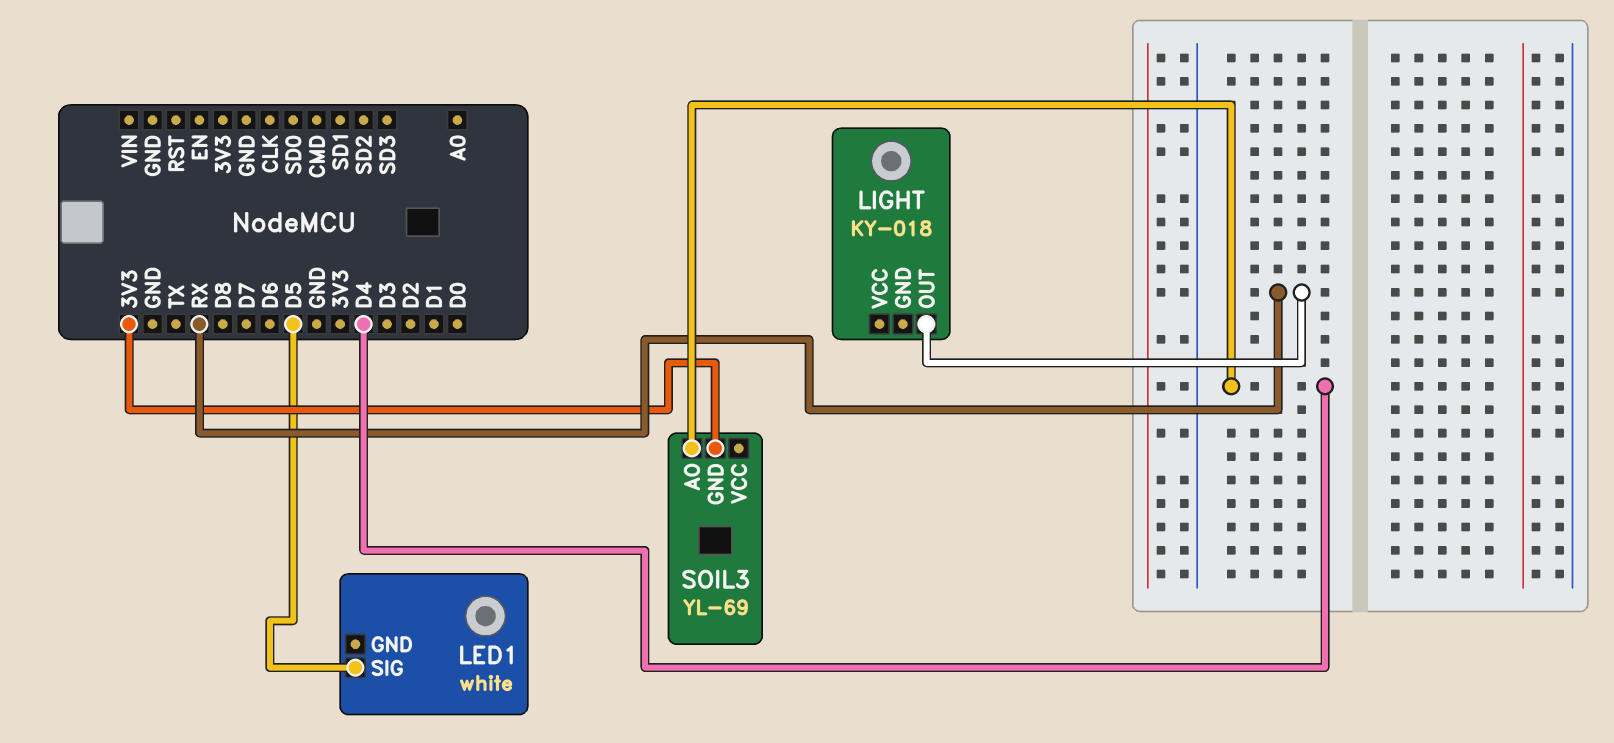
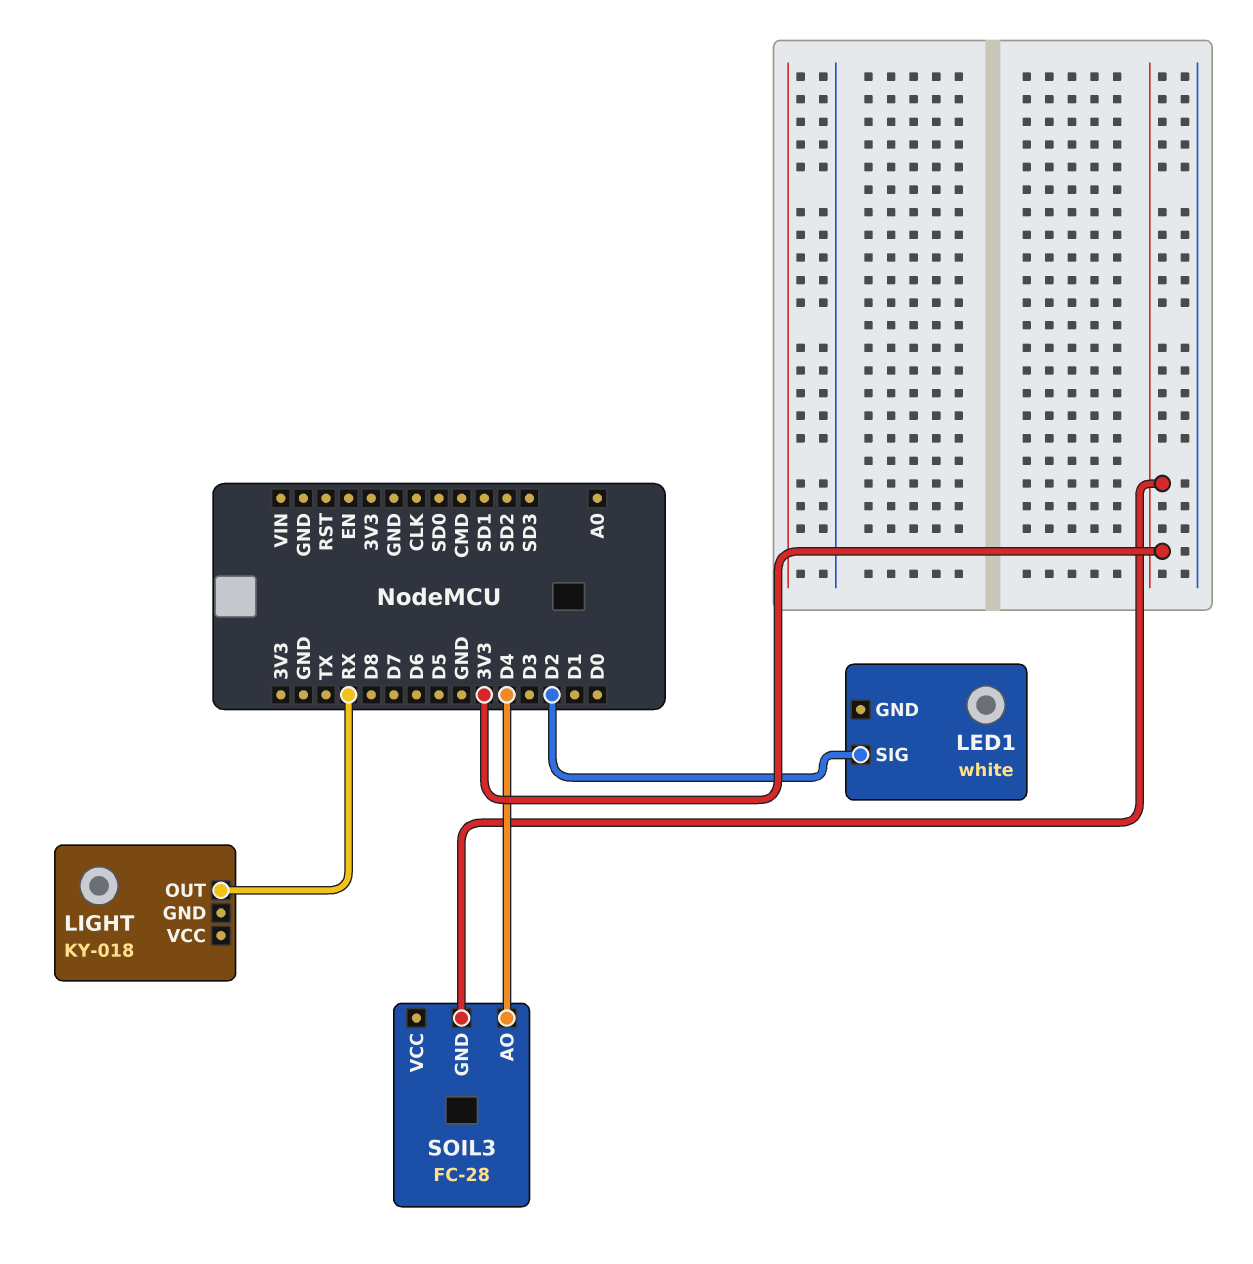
LED1 pin SIG: D5 -> D2
SOIL3: YL-69 -> FC-28

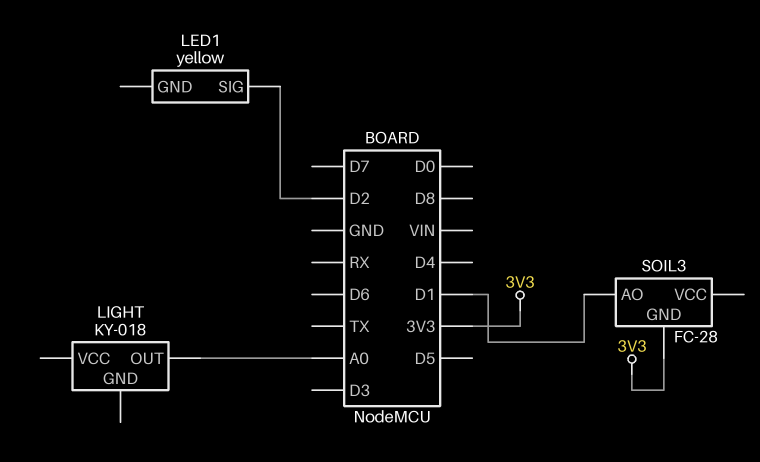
LED1: white -> yellow
LIGHT pin OUT: RX -> A0
SOIL3 pin AO: D4 -> D1

